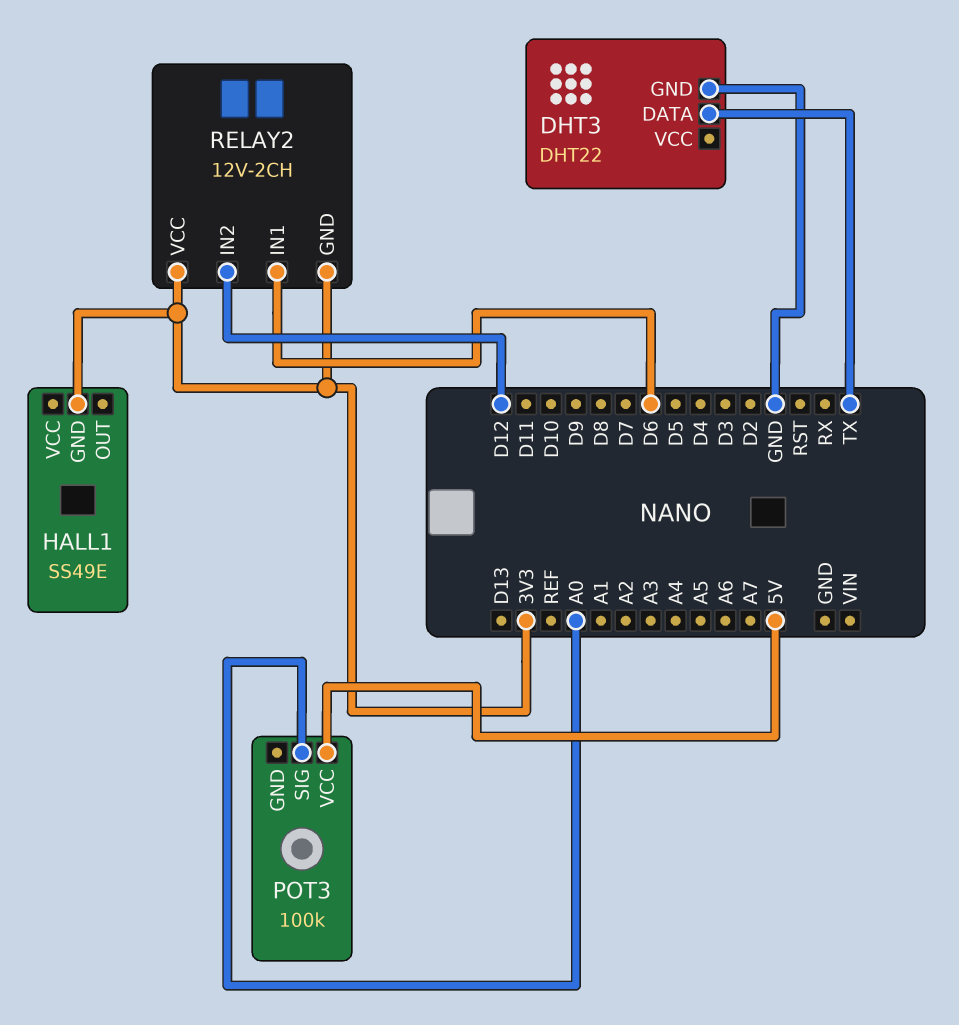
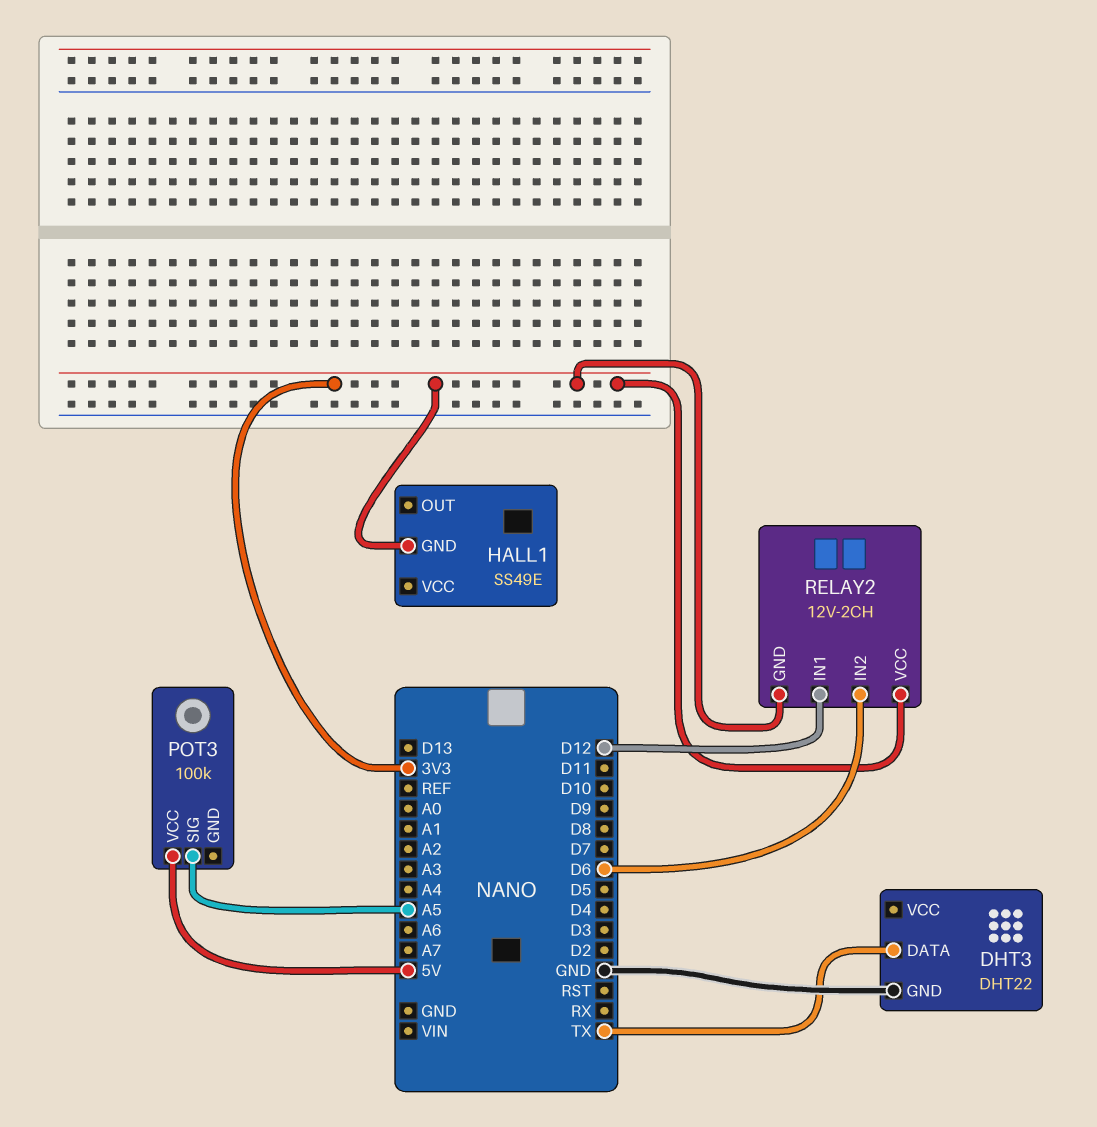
POT3 pin SIG: A0 -> A5
RELAY2 pin IN1: D6 -> D12
RELAY2 pin IN2: D12 -> D6

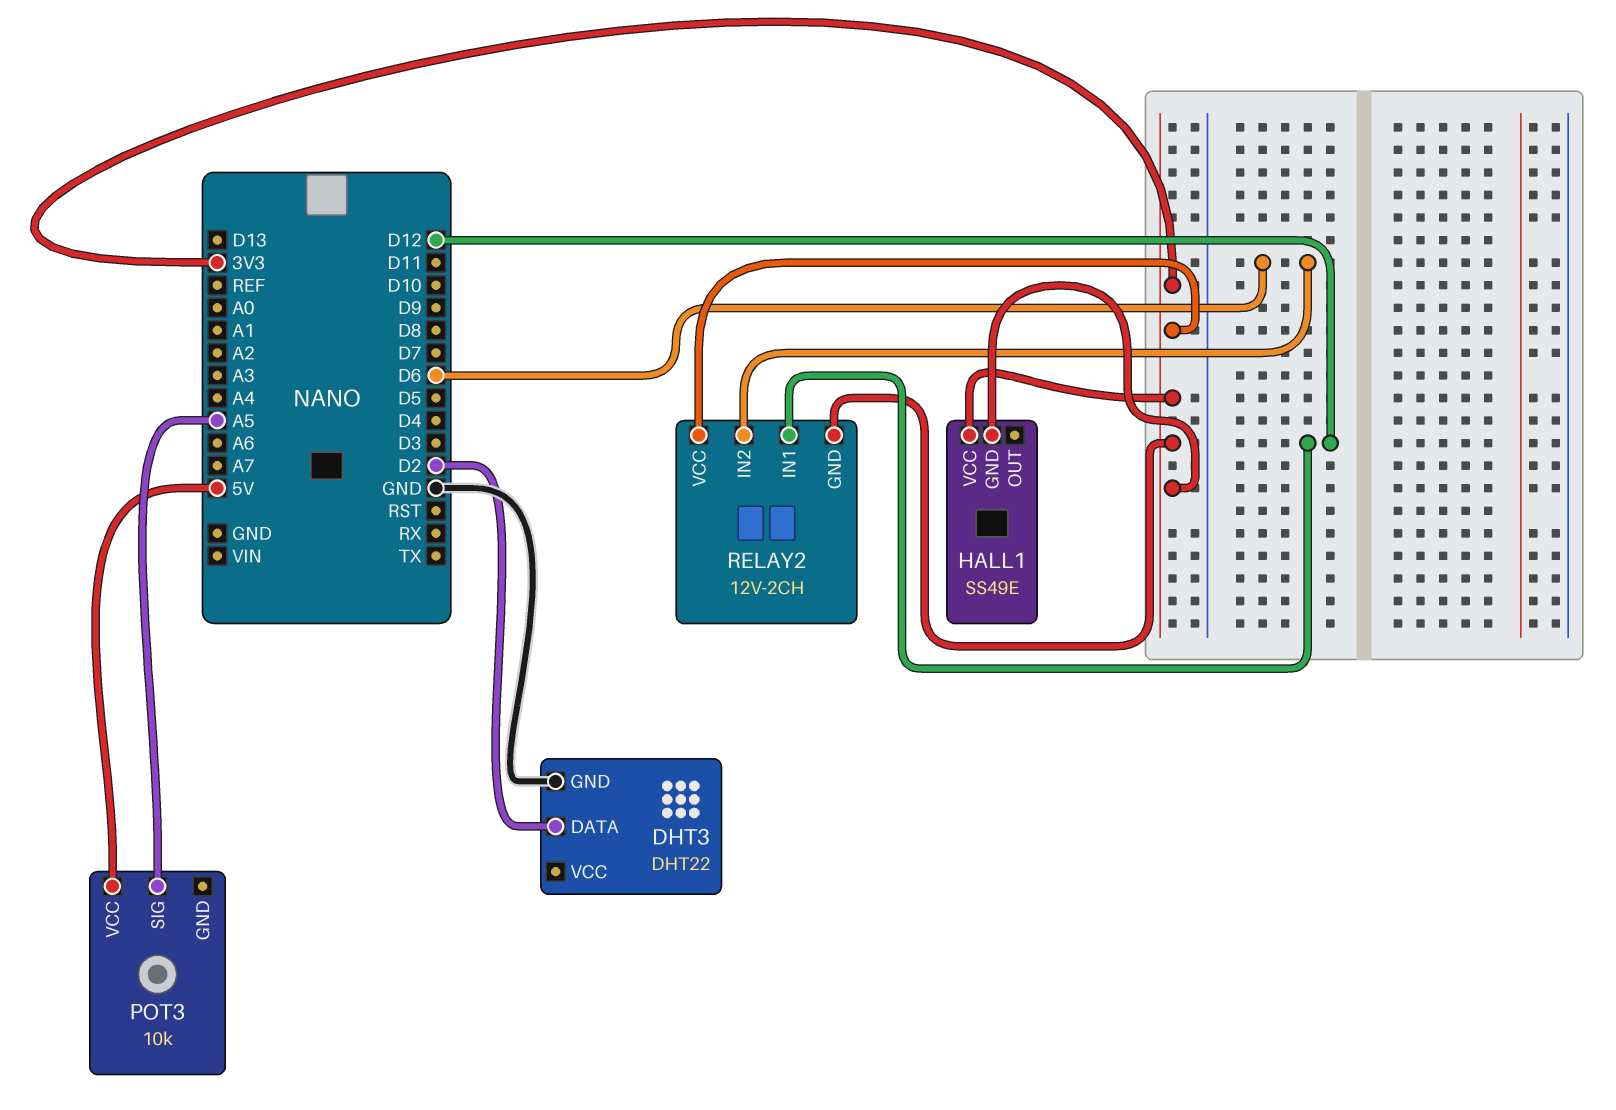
DHT3 pin DATA: TX -> D2
HALL1 pin VCC: none -> 3V3
POT3: 100k -> 10k

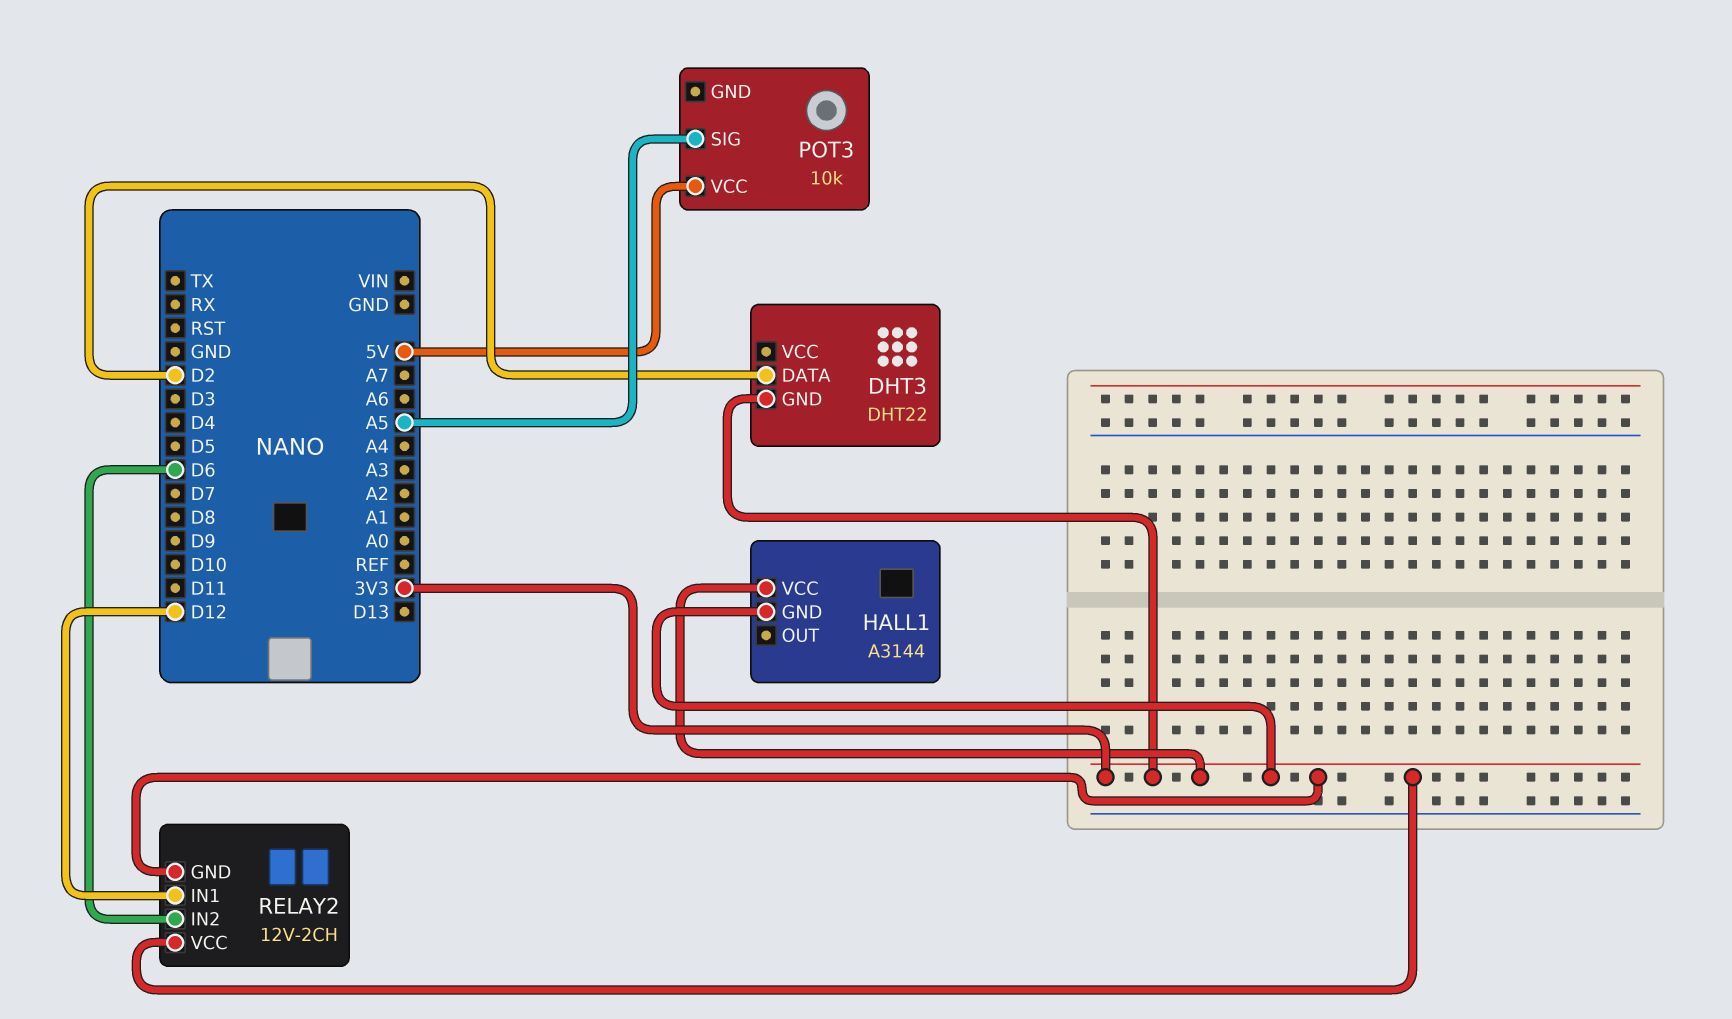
DHT3 pin GND: GND -> 3V3
HALL1: SS49E -> A3144

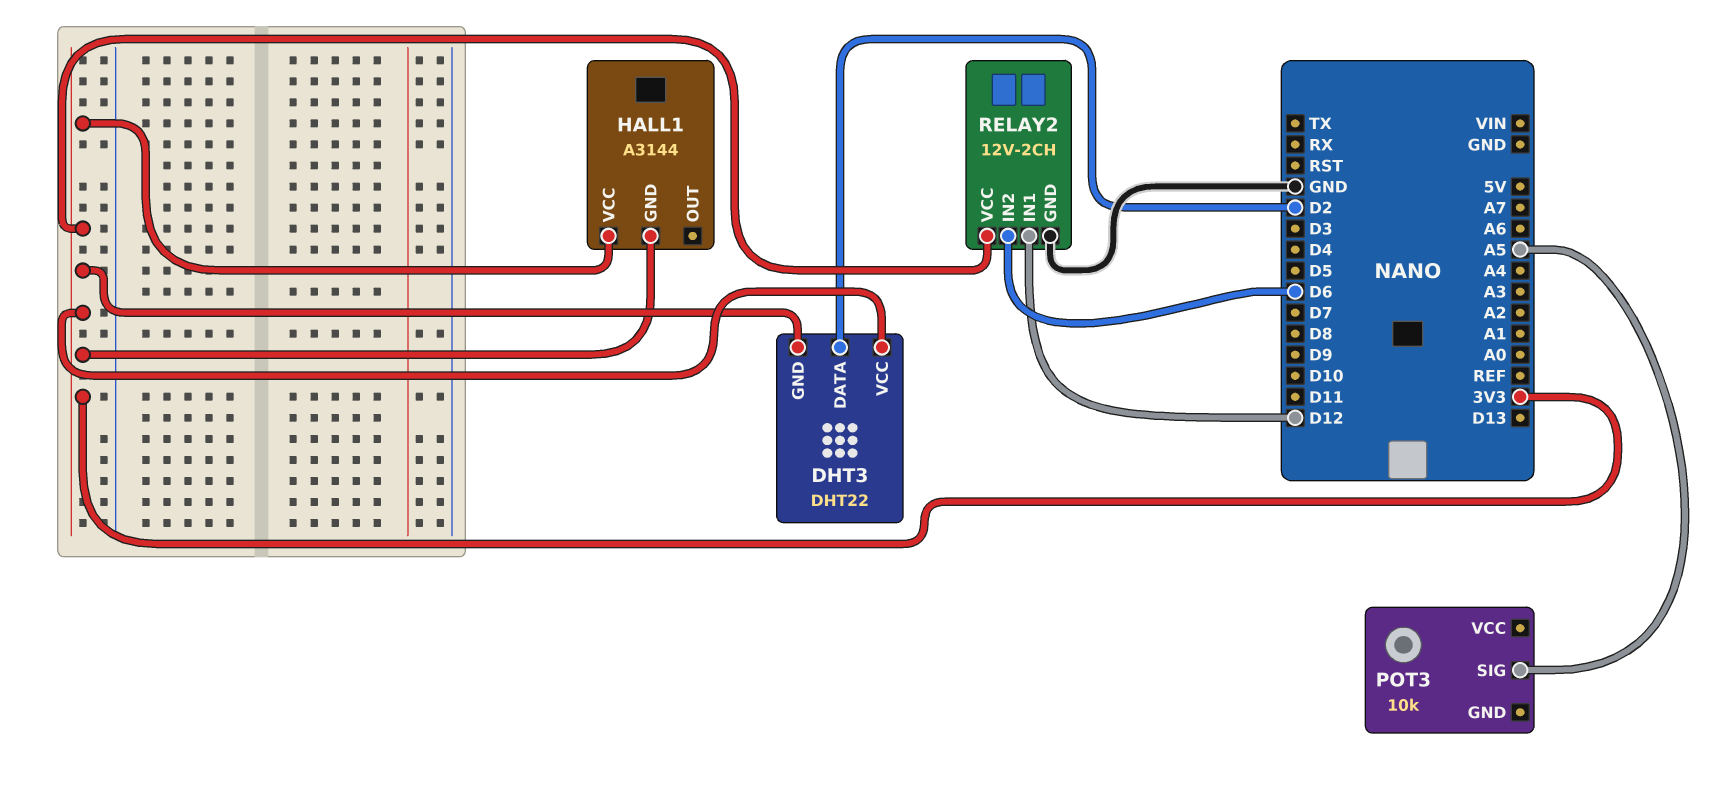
DHT3 pin VCC: none -> 3V3
POT3 pin VCC: 5V -> none
RELAY2 pin GND: 3V3 -> GND

